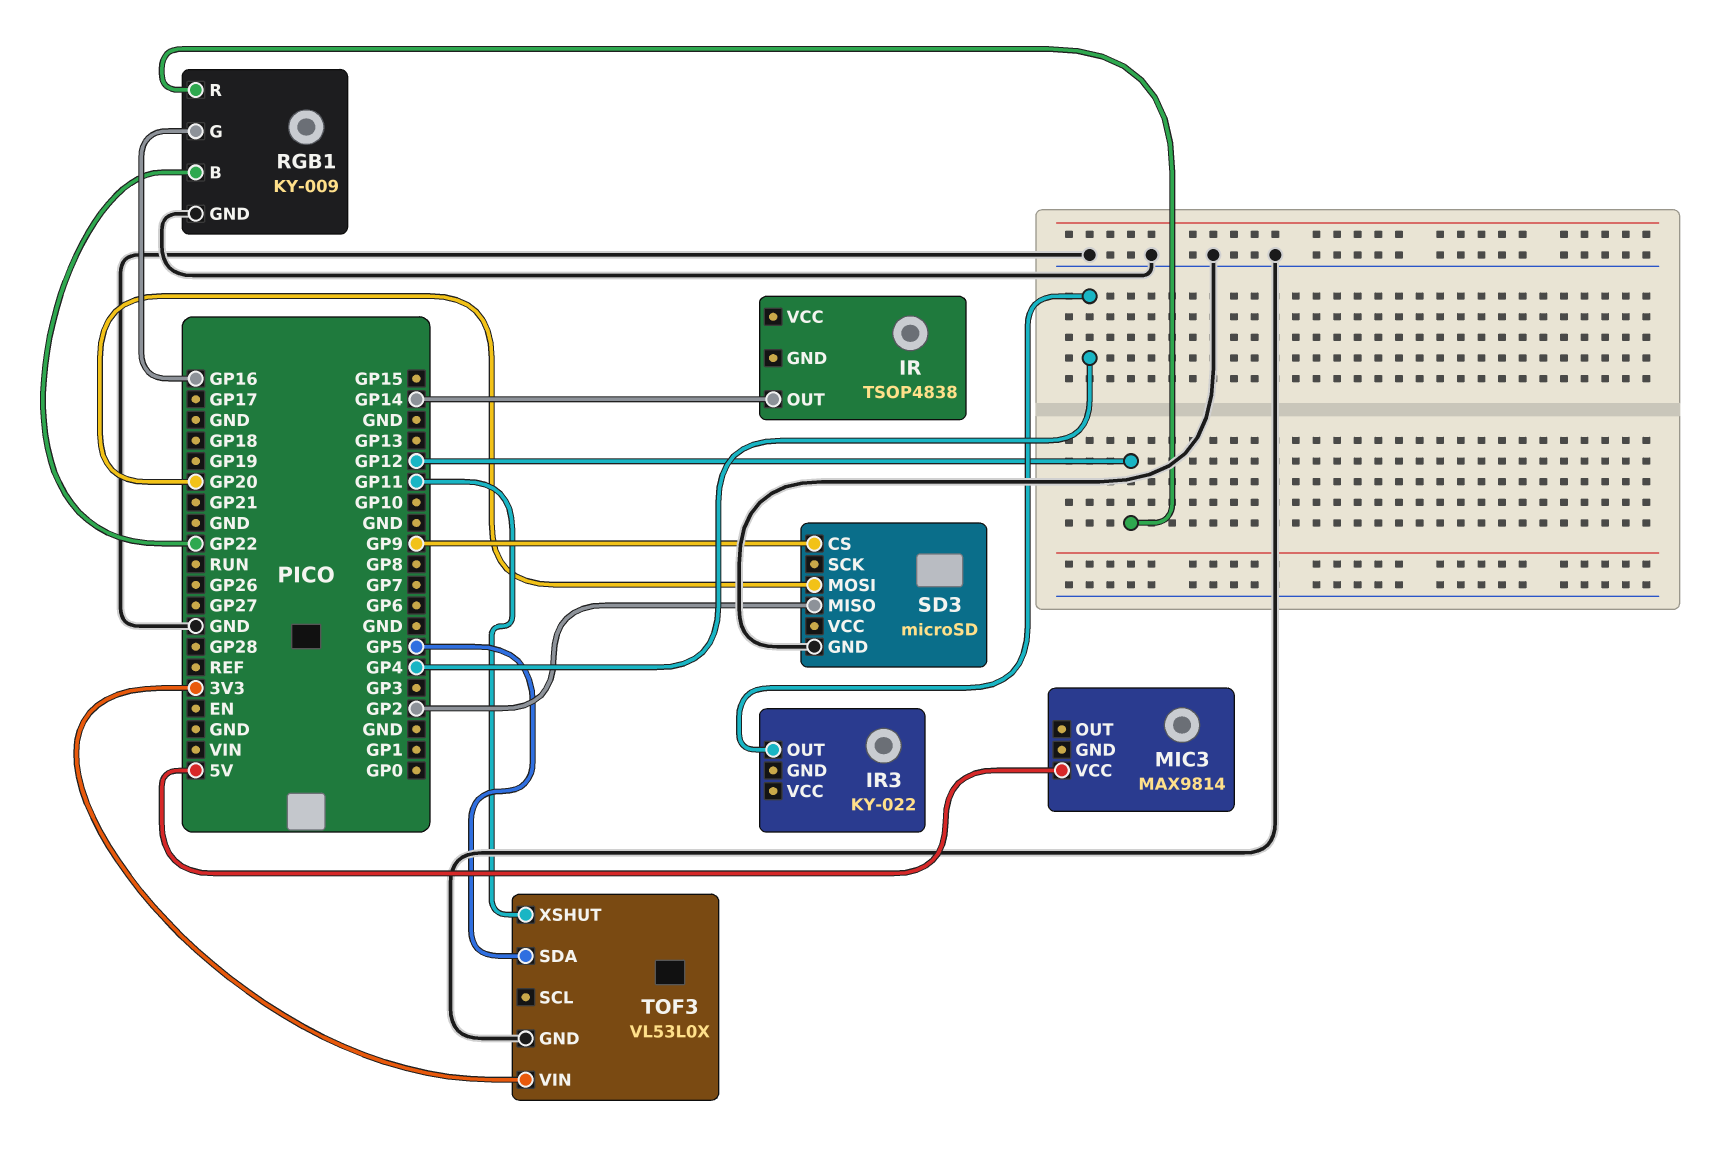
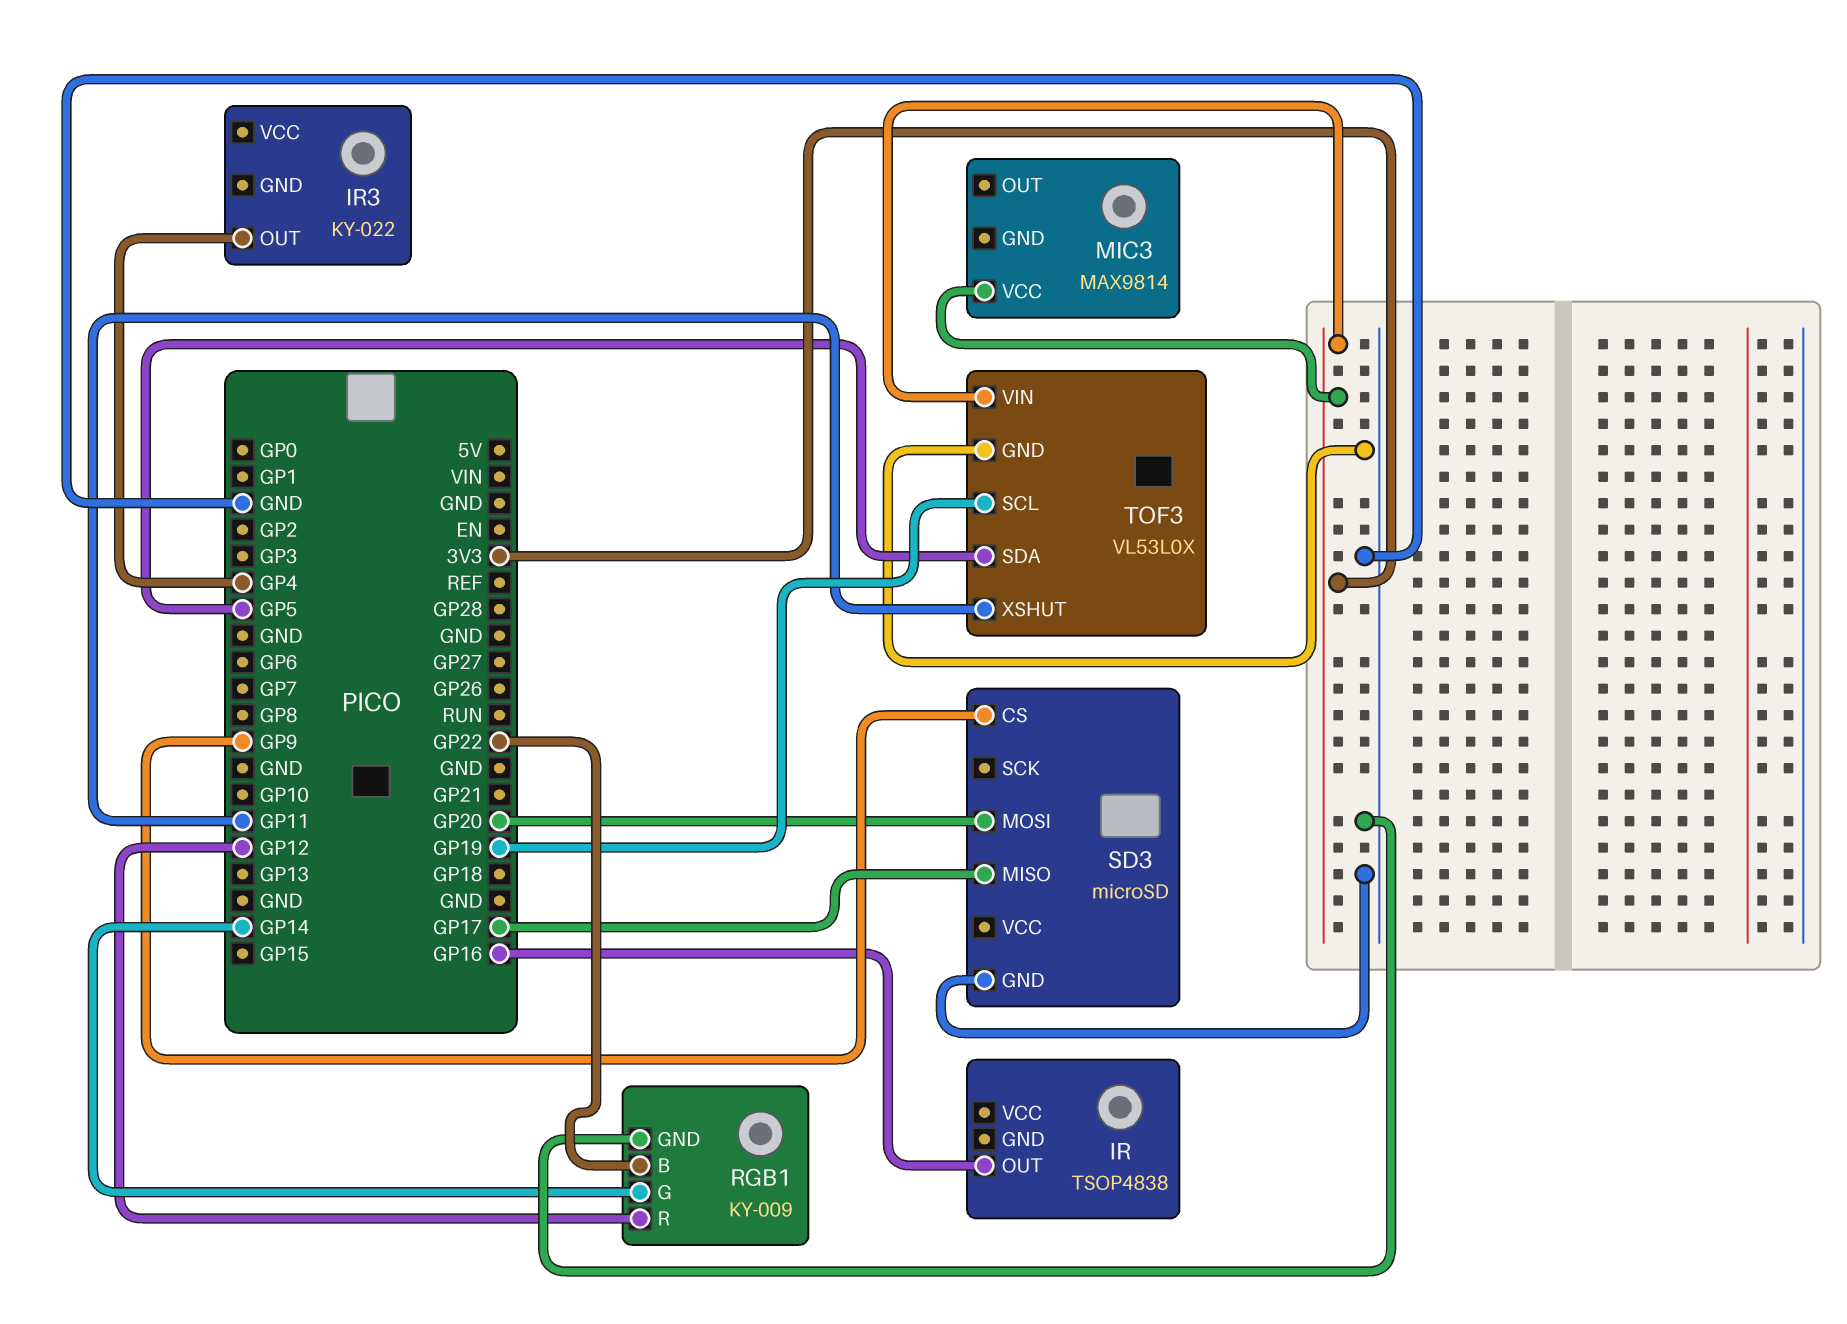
IR pin OUT: GP14 -> GP16
MIC3 pin VCC: 5V -> 3V3
RGB1 pin G: GP16 -> GP14
SD3 pin MISO: GP2 -> GP17
TOF3 pin SCL: none -> GP19

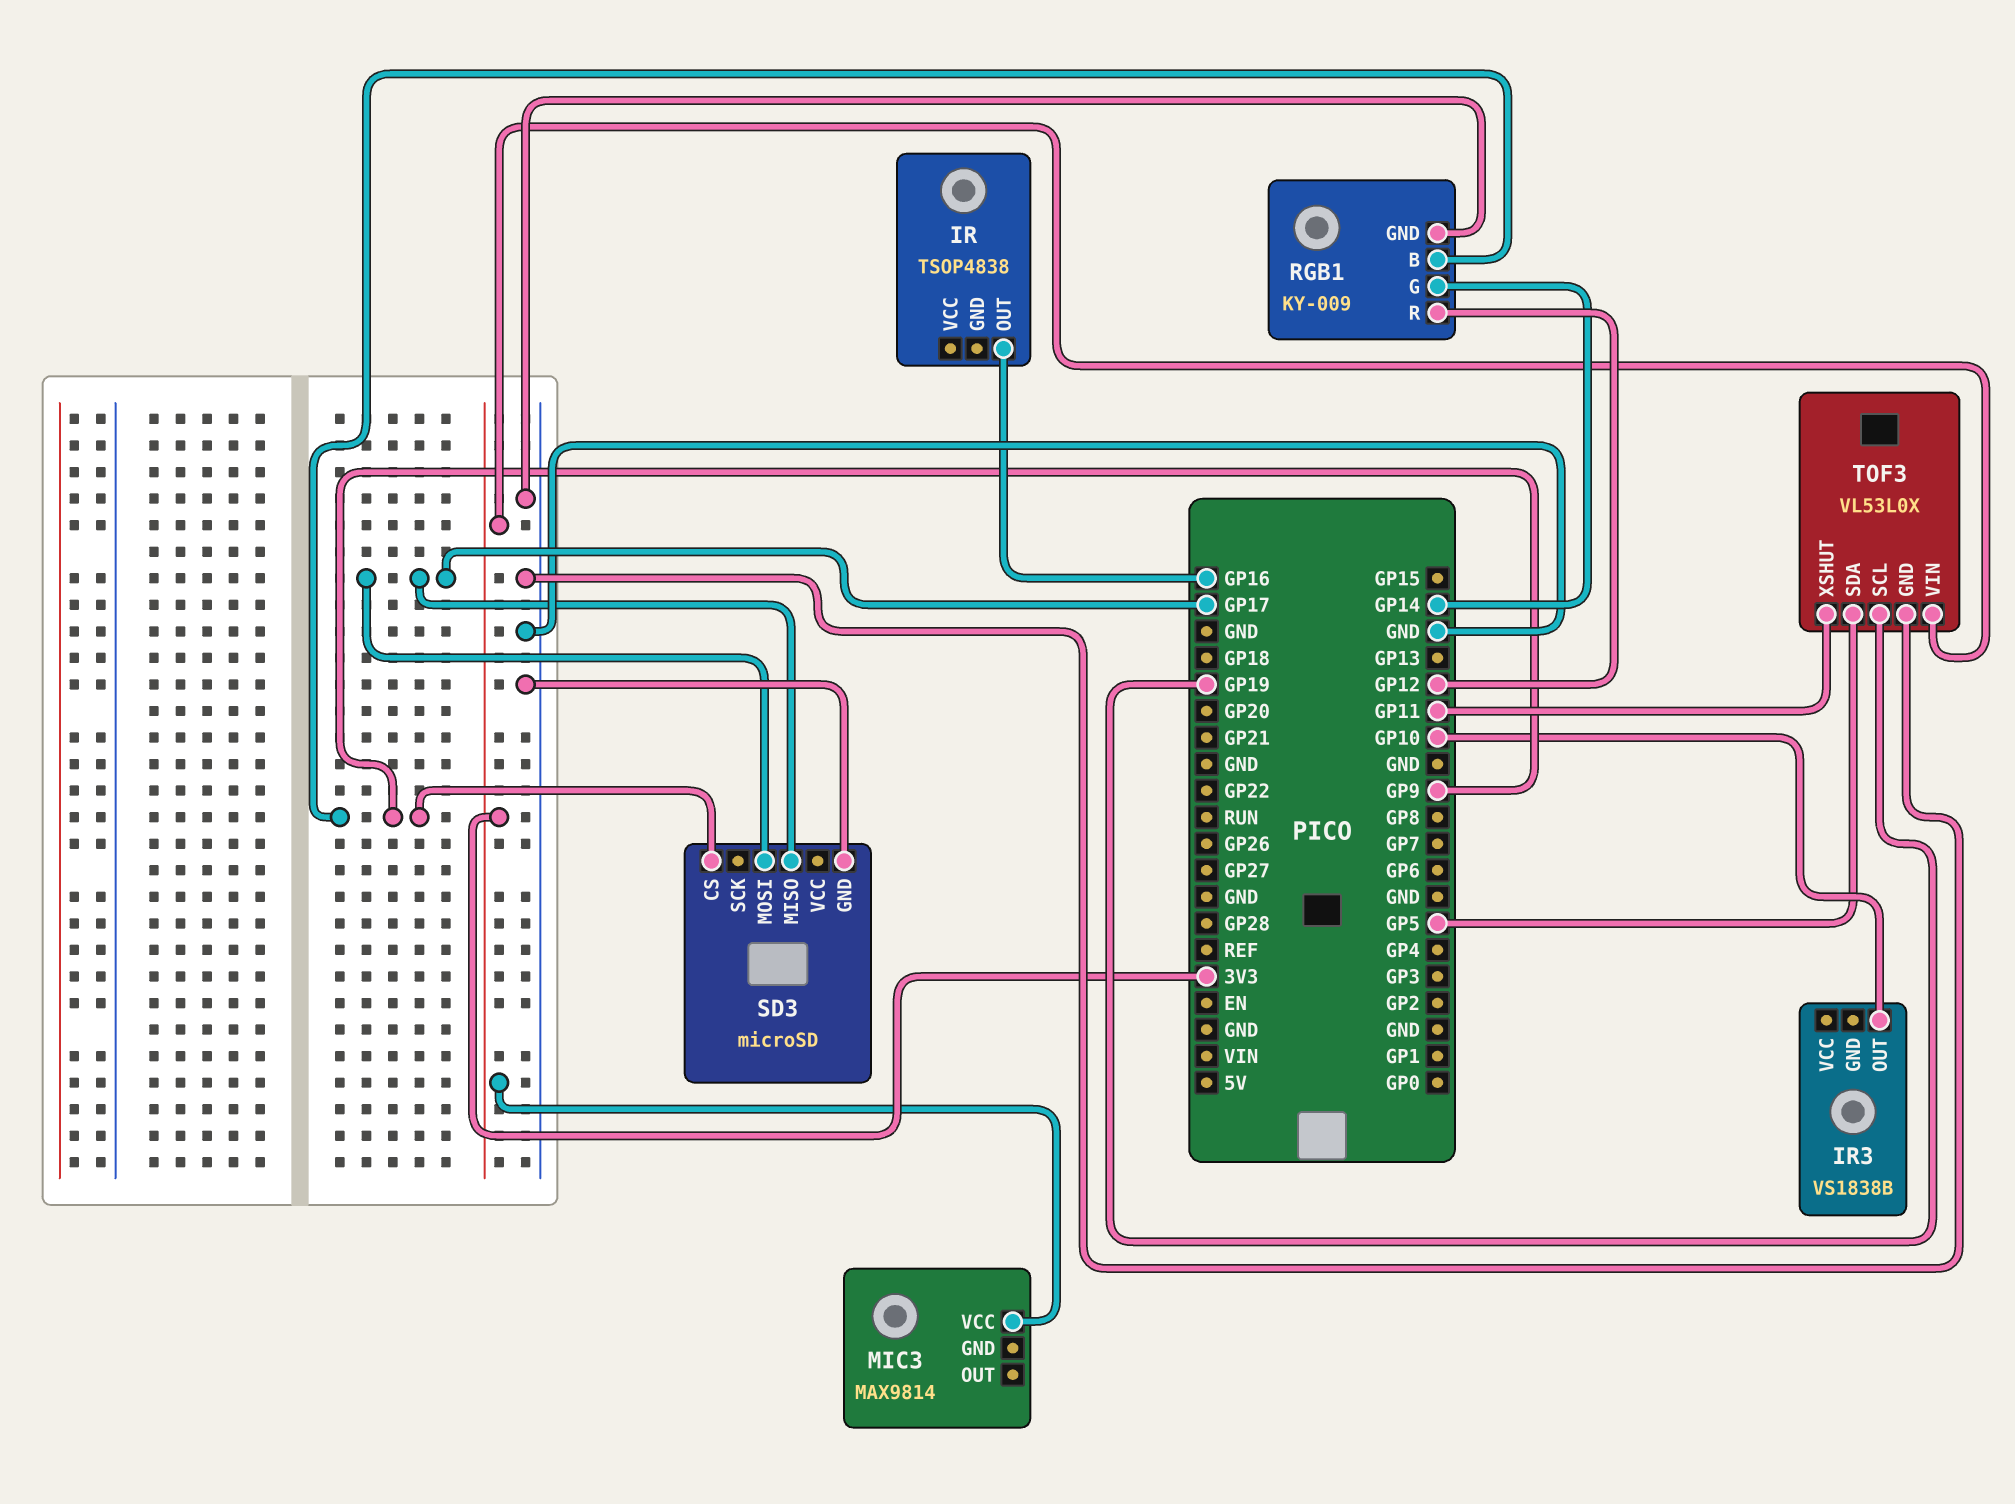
IR3: KY-022 -> VS1838B
IR3 pin OUT: GP4 -> GP10
RGB1 pin B: GP22 -> GP9
SD3 pin MOSI: GP20 -> GP17

